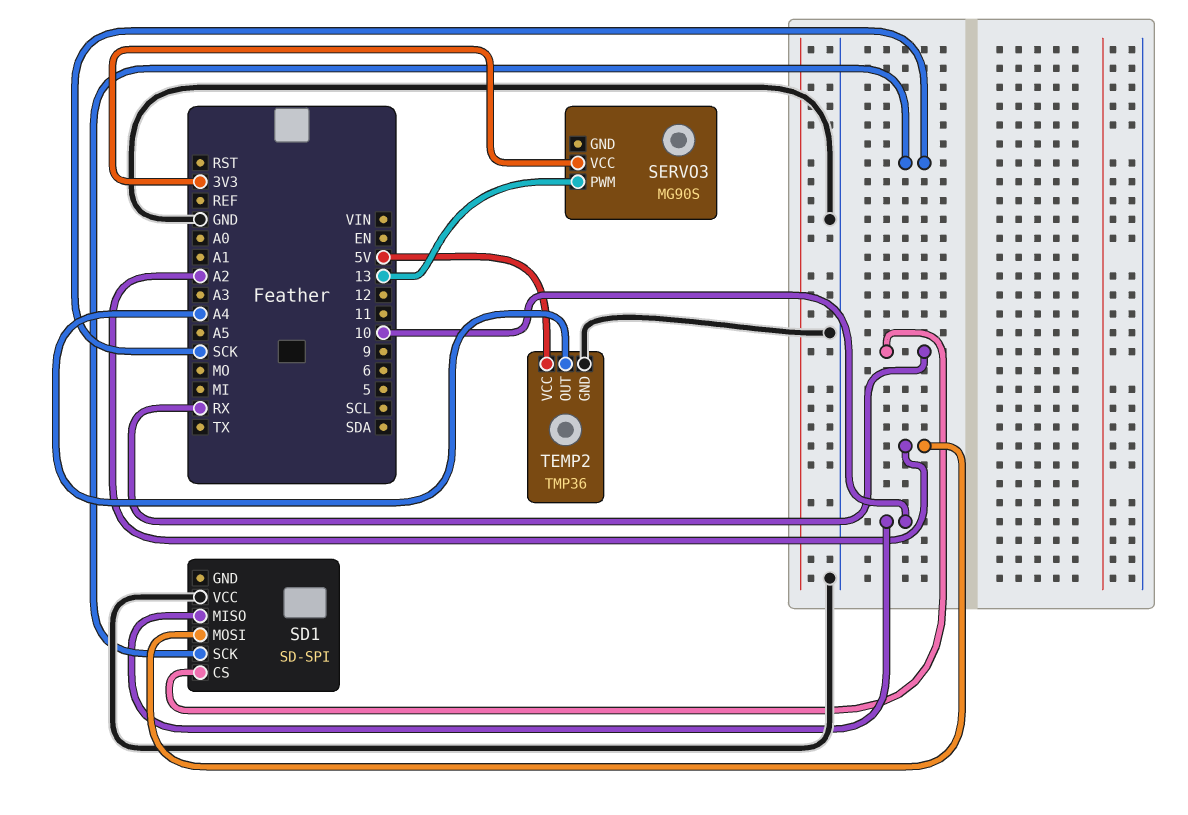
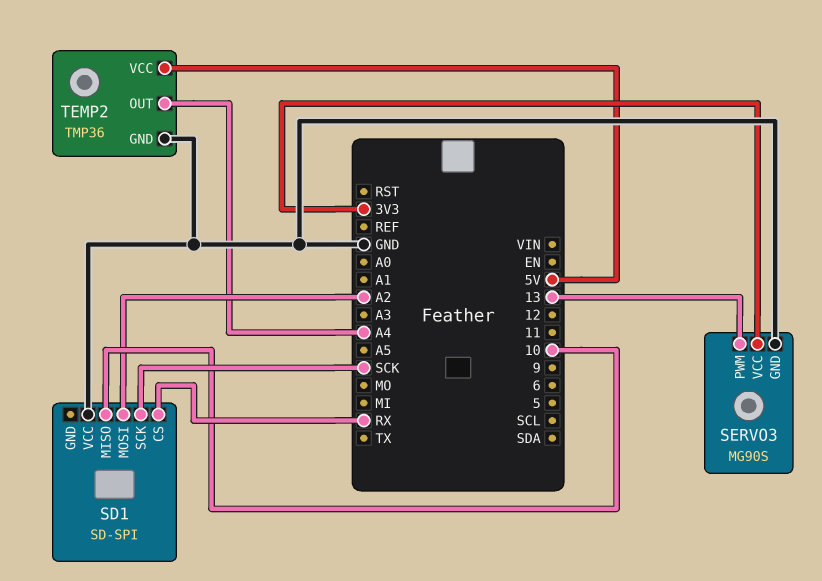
SERVO3 pin GND: none -> GND

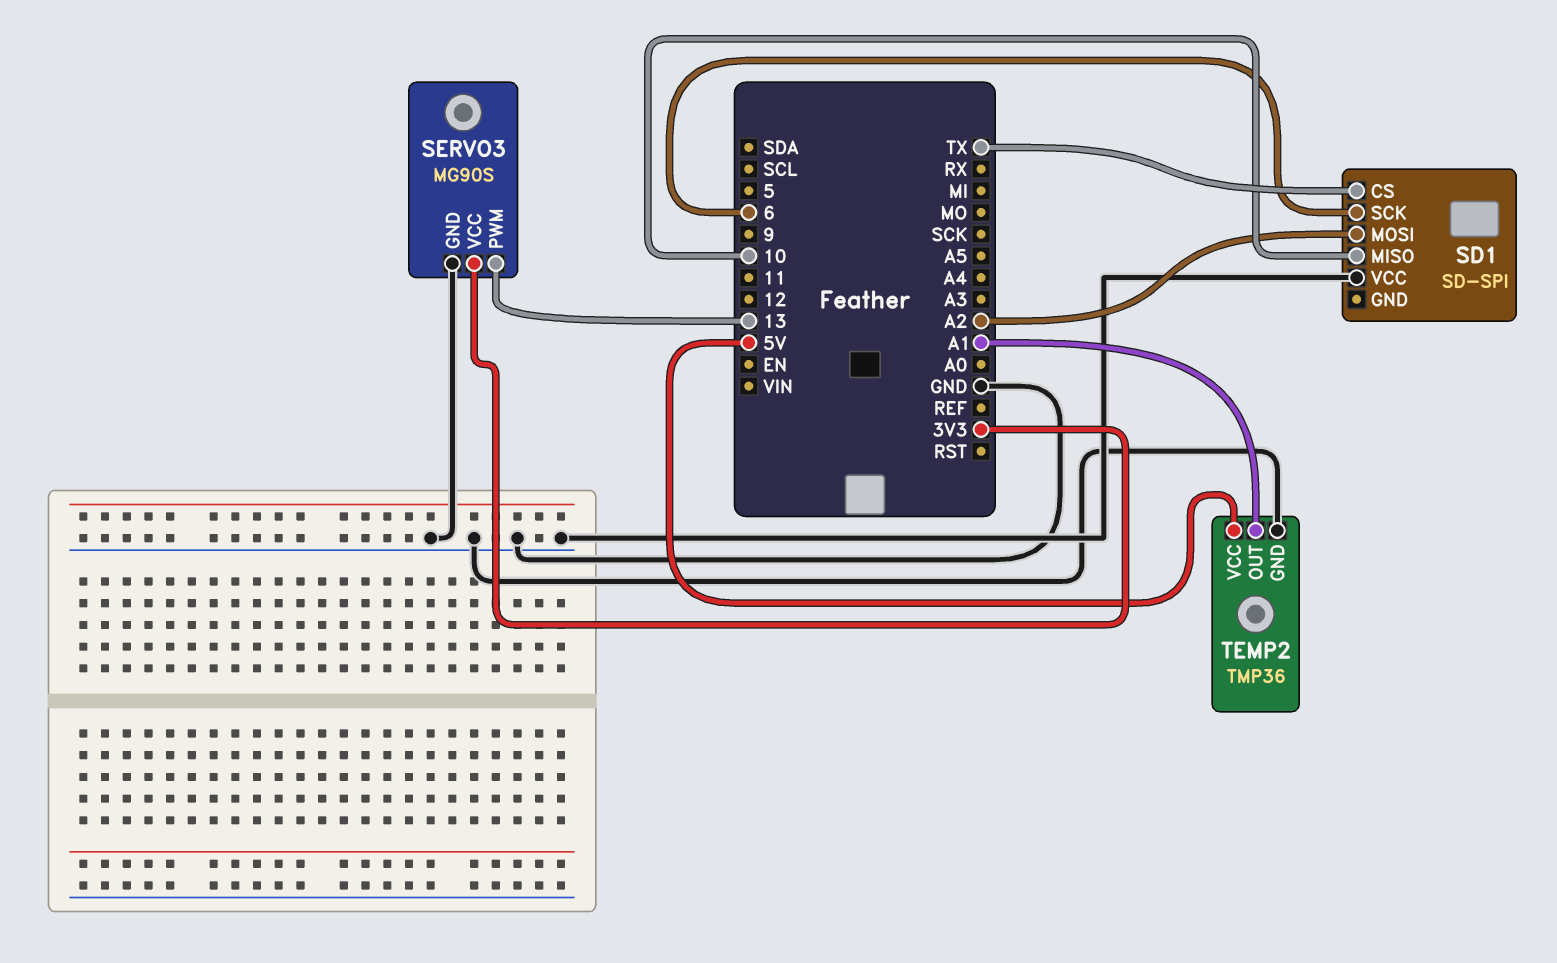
SD1 pin CS: RX -> TX
SD1 pin SCK: SCK -> 6
TEMP2 pin OUT: A4 -> A1

